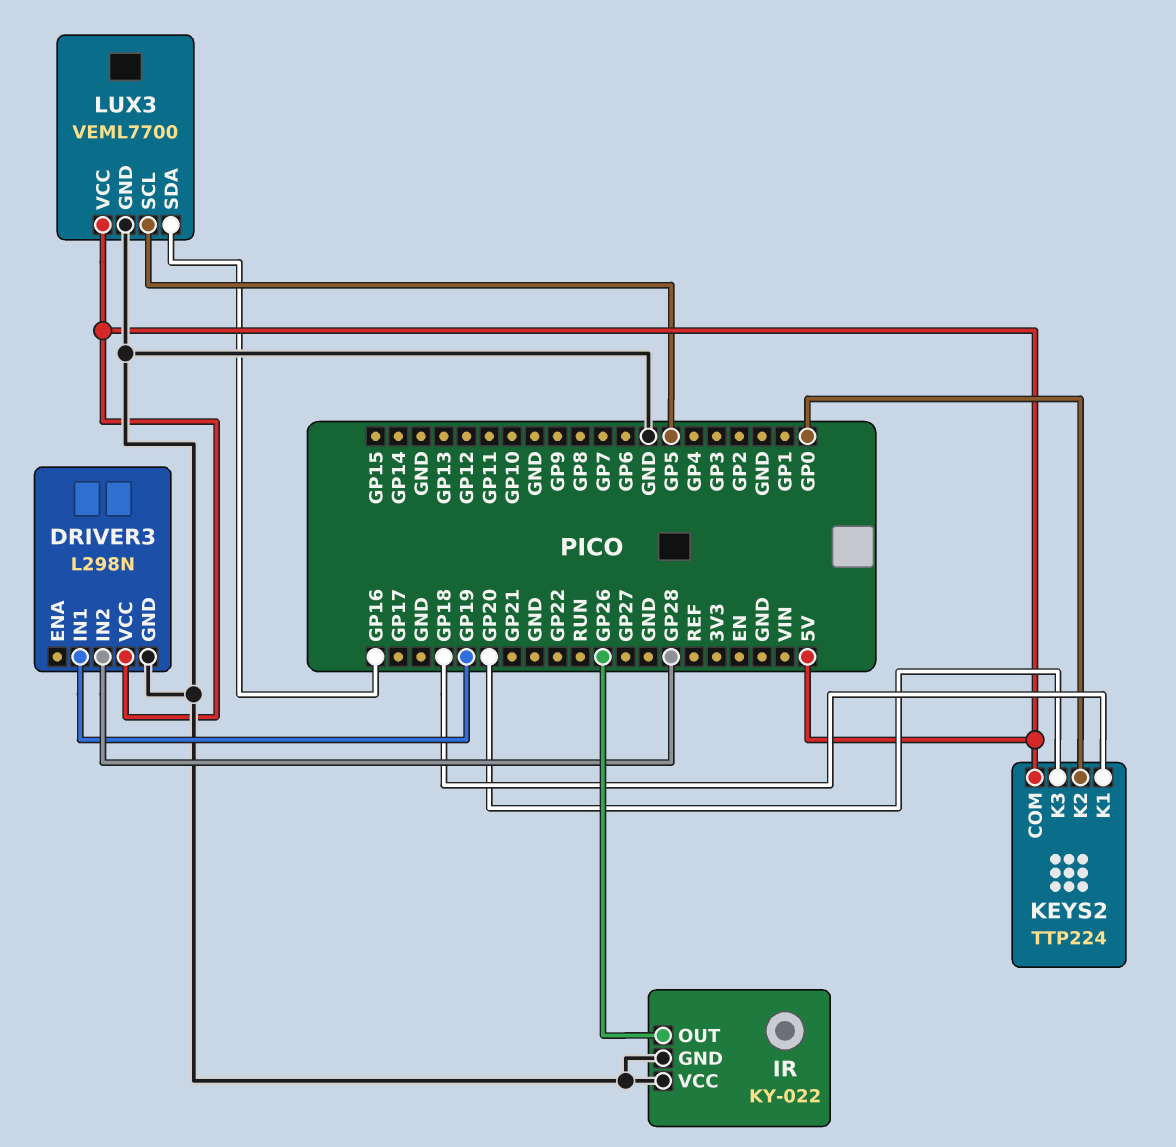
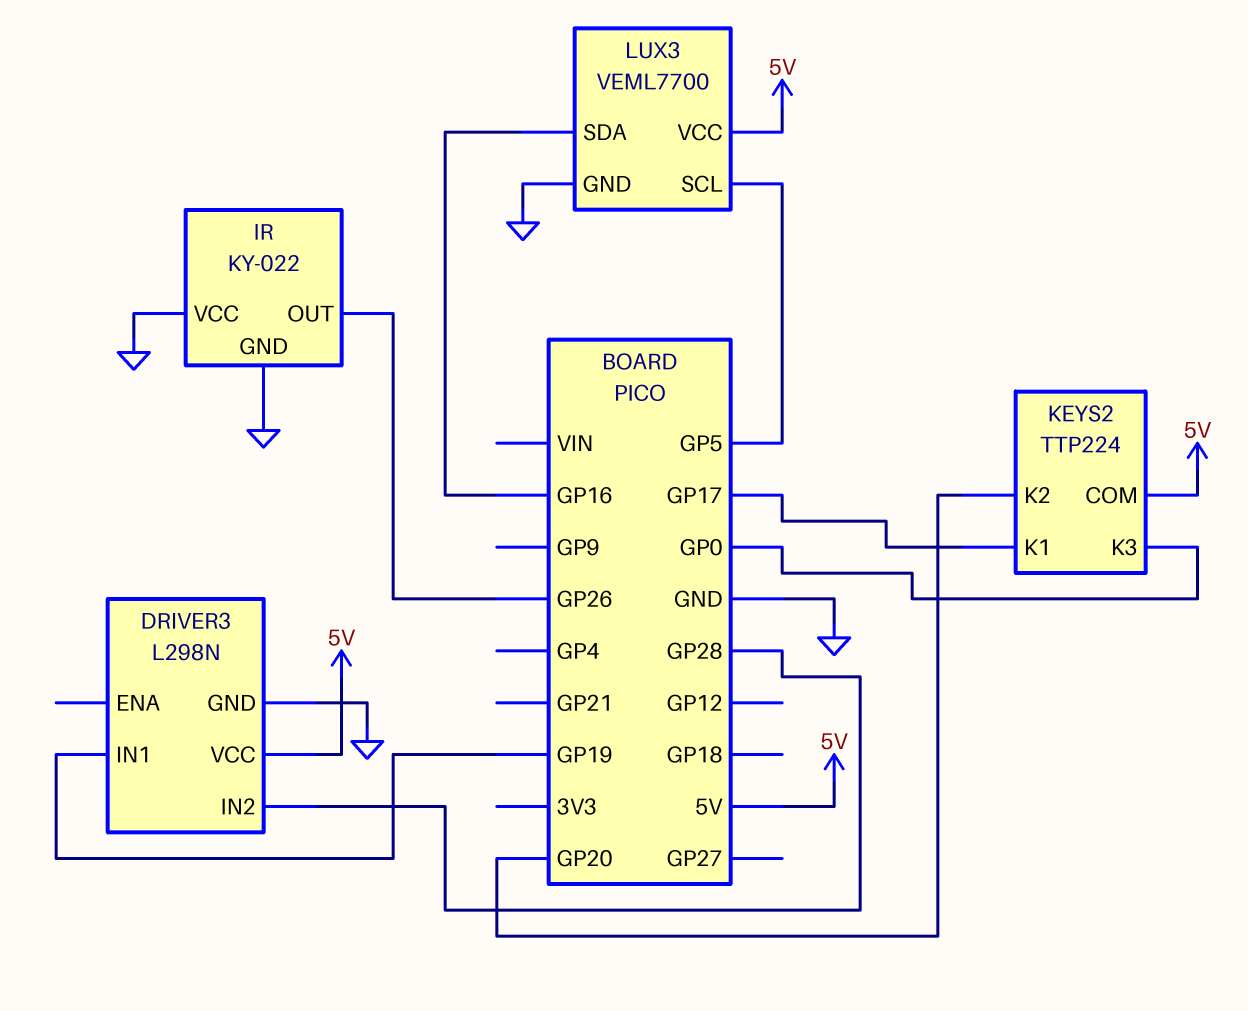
KEYS2 pin K1: GP18 -> GP17
KEYS2 pin K2: GP0 -> GP20
KEYS2 pin K3: GP20 -> GP0

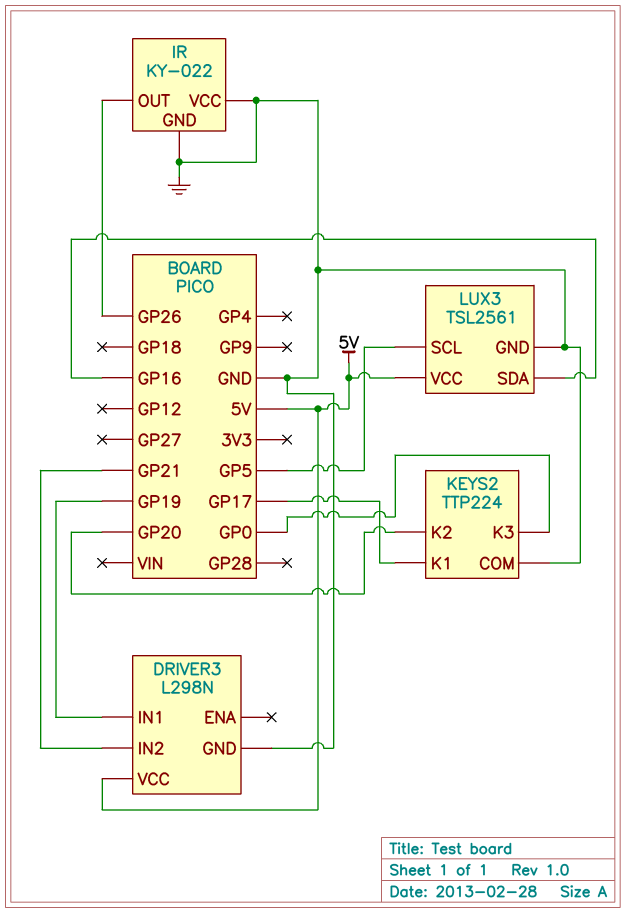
DRIVER3 pin IN2: GP28 -> GP21
KEYS2 pin COM: 5V -> GND
LUX3: VEML7700 -> TSL2561

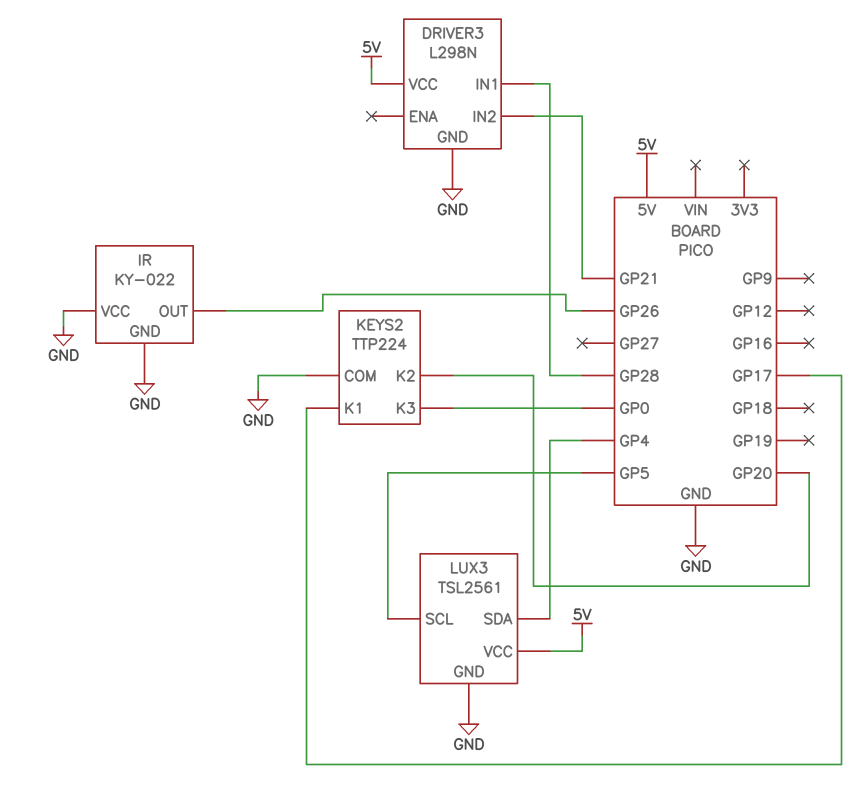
DRIVER3 pin IN1: GP19 -> GP28
LUX3 pin SDA: GP16 -> GP4

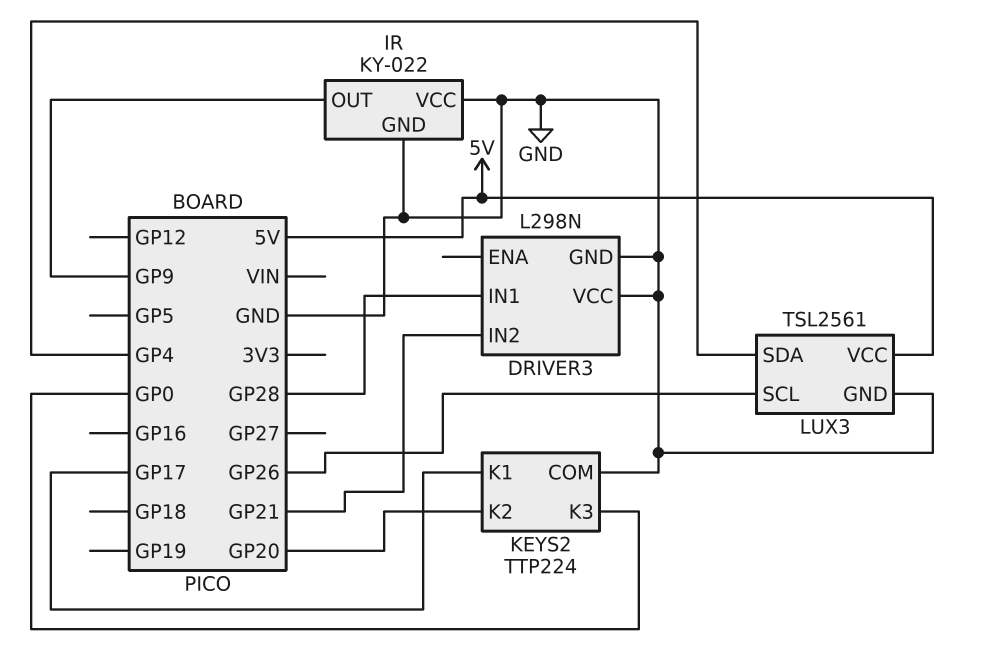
DRIVER3 pin VCC: 5V -> GND
IR pin OUT: GP26 -> GP9
LUX3 pin SCL: GP5 -> GP26

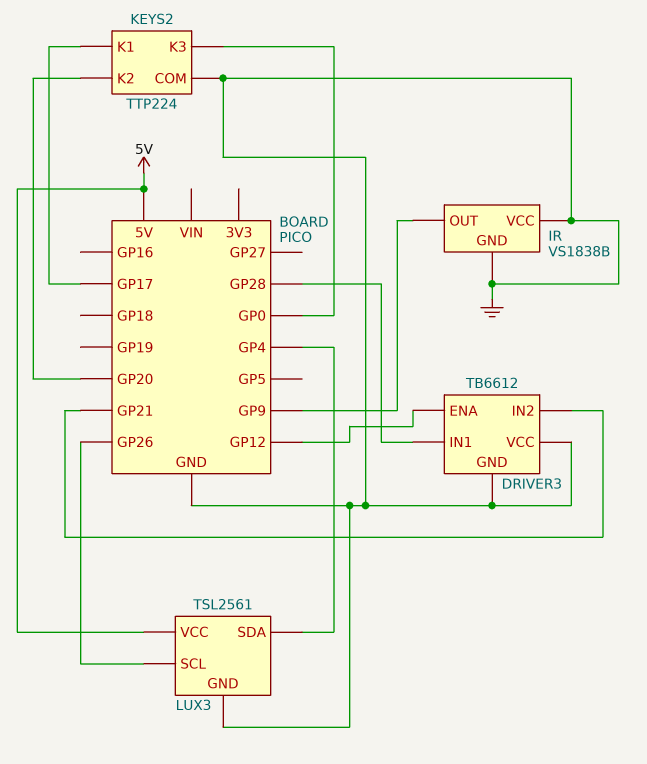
DRIVER3: L298N -> TB6612
DRIVER3 pin ENA: none -> GP12
IR: KY-022 -> VS1838B

